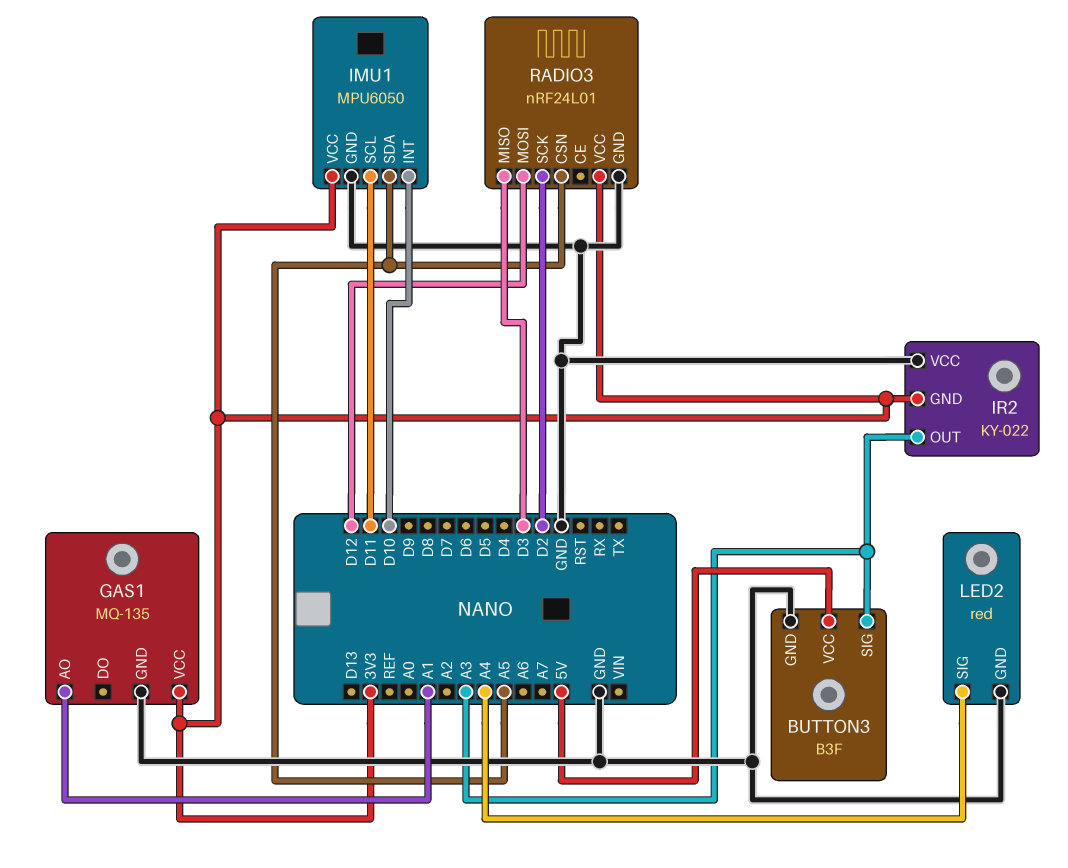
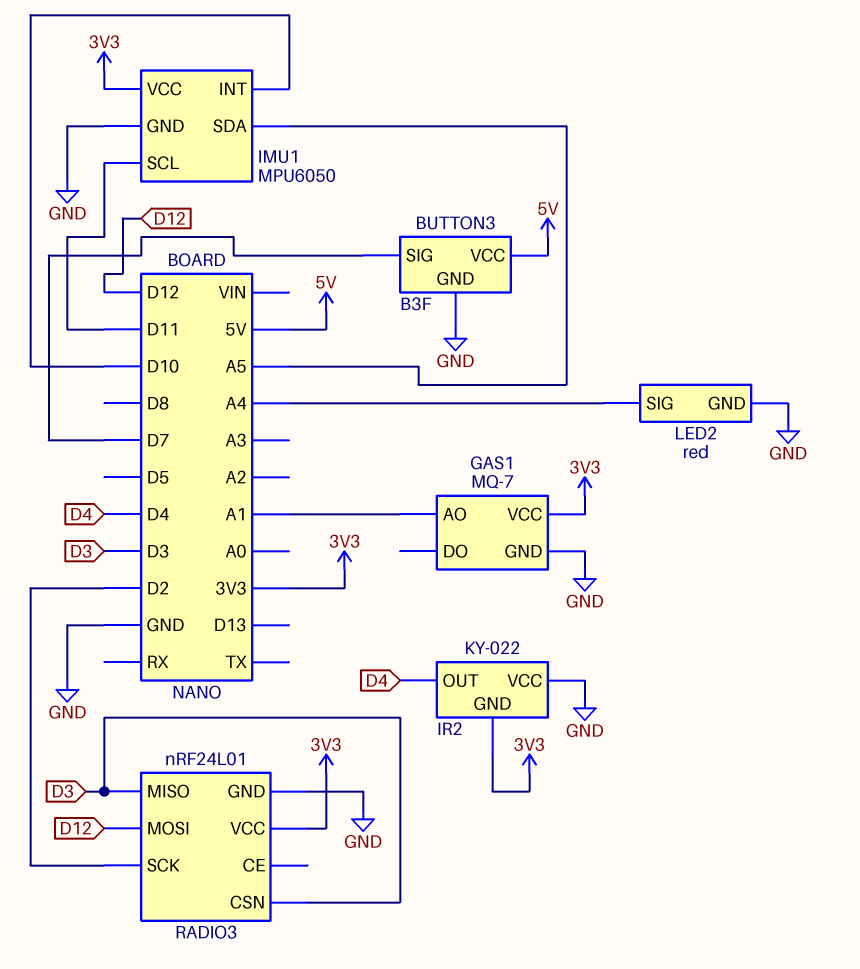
BUTTON3 pin SIG: A3 -> D7
GAS1: MQ-135 -> MQ-7
IR2 pin OUT: A3 -> D4
RADIO3 pin CSN: A5 -> D3

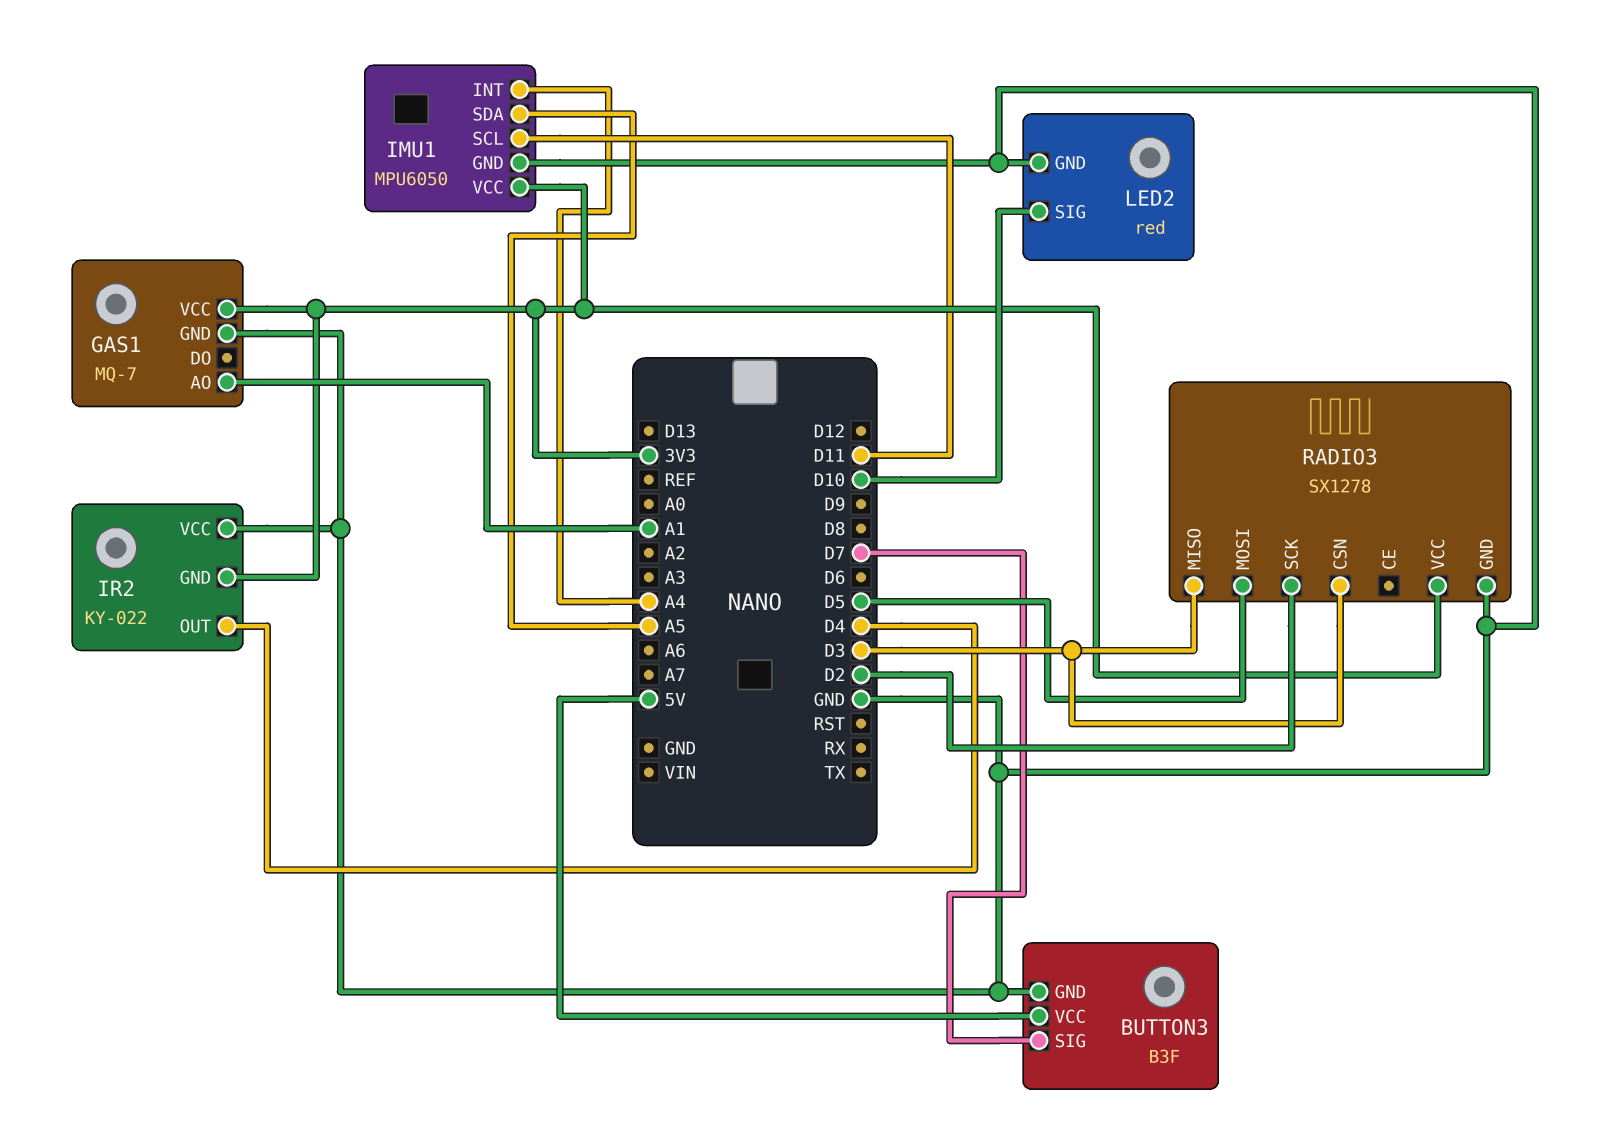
IMU1 pin INT: D10 -> A4
LED2 pin SIG: A4 -> D10
RADIO3: nRF24L01 -> SX1278
RADIO3 pin MOSI: D12 -> D5

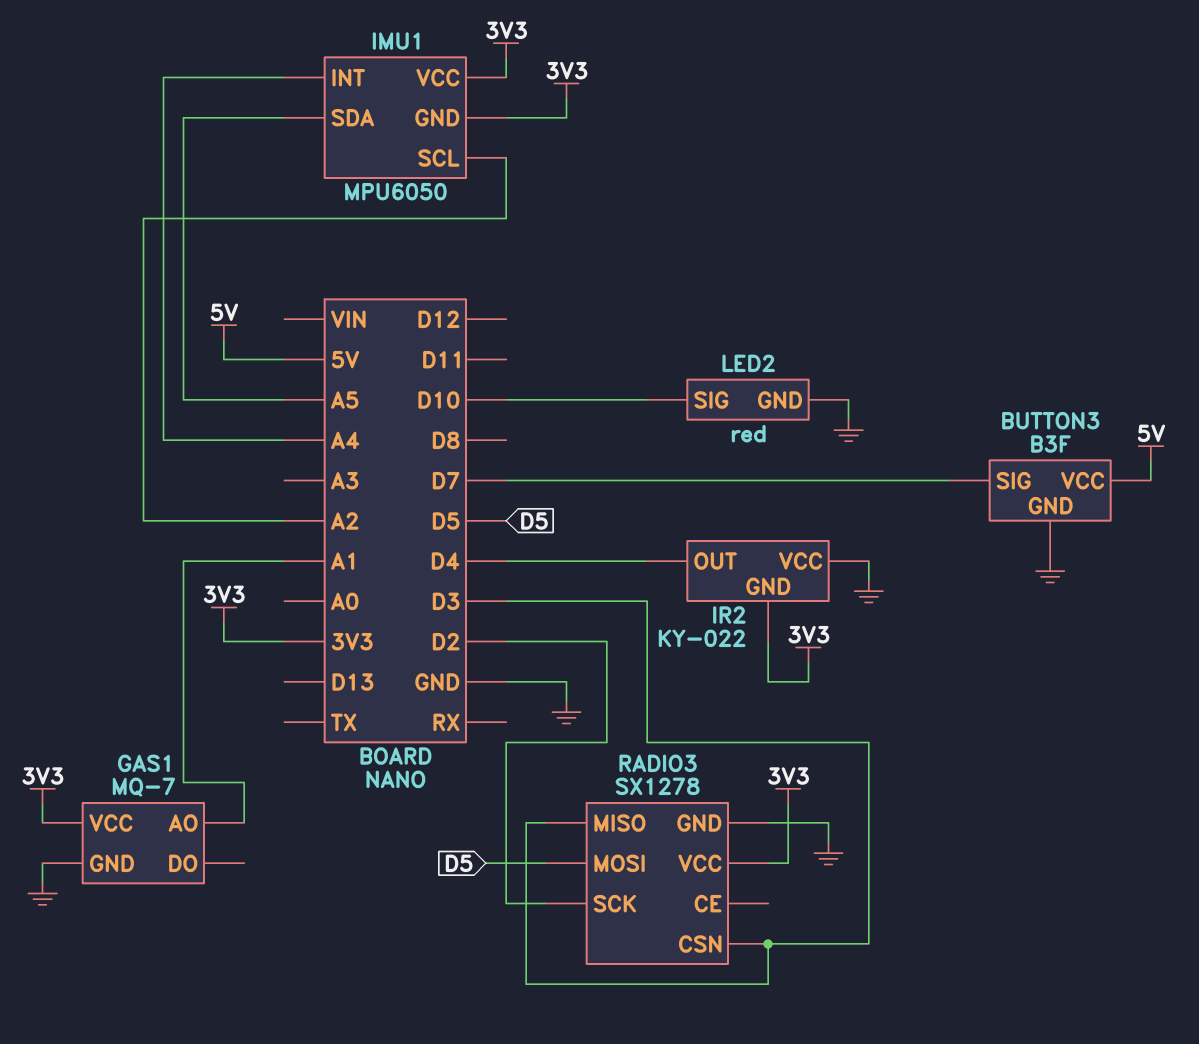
IMU1 pin GND: GND -> 3V3
IMU1 pin SCL: D11 -> A2

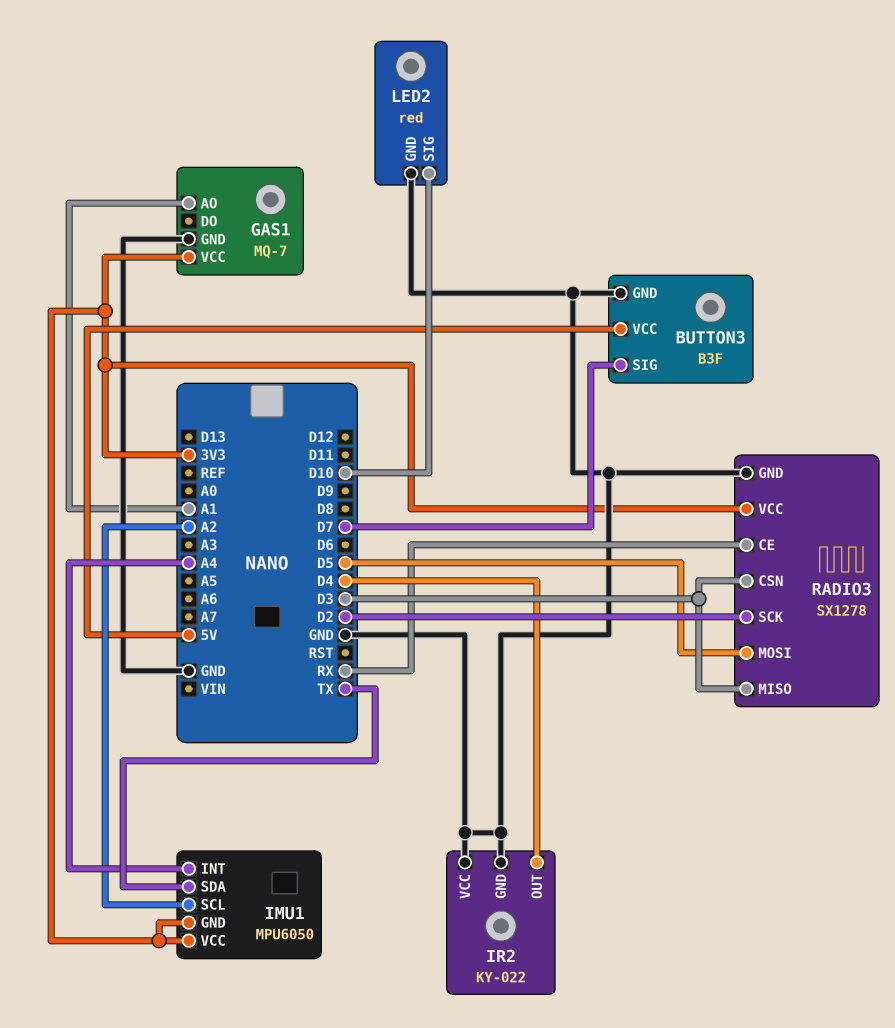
IMU1 pin SDA: A5 -> TX
IR2 pin GND: 3V3 -> GND
RADIO3 pin CE: none -> RX

